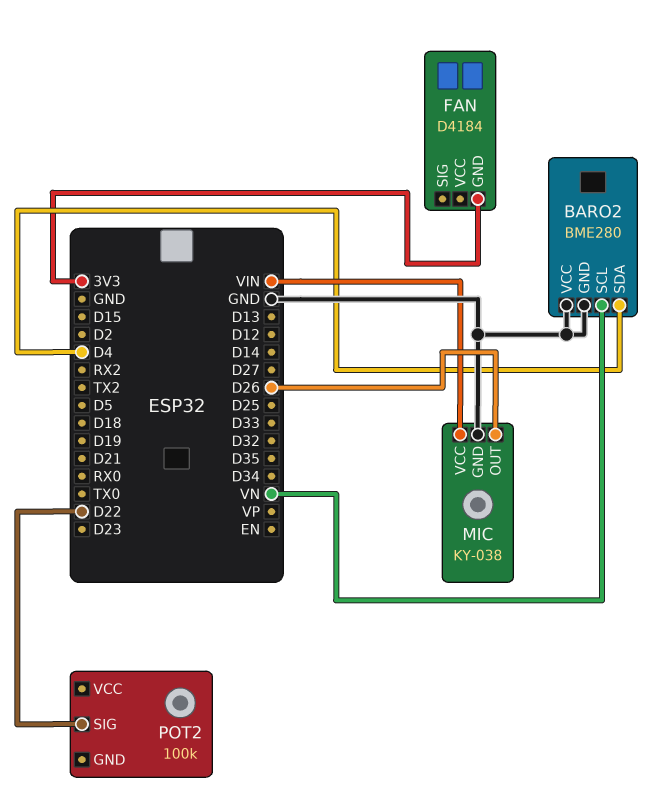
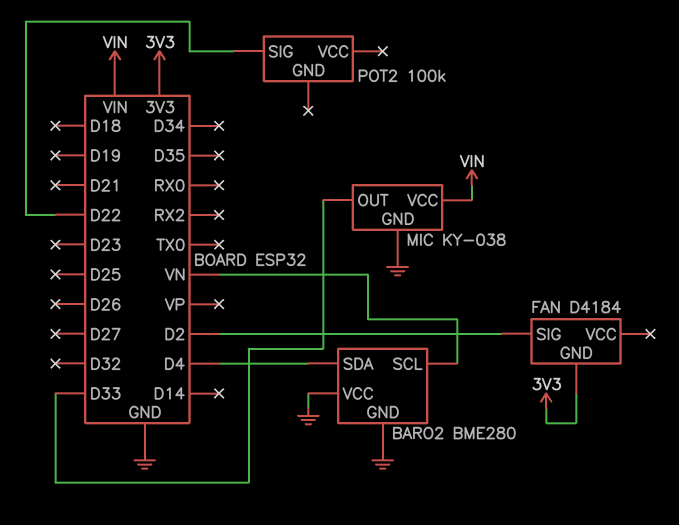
FAN pin SIG: none -> D2
MIC pin OUT: D26 -> D33

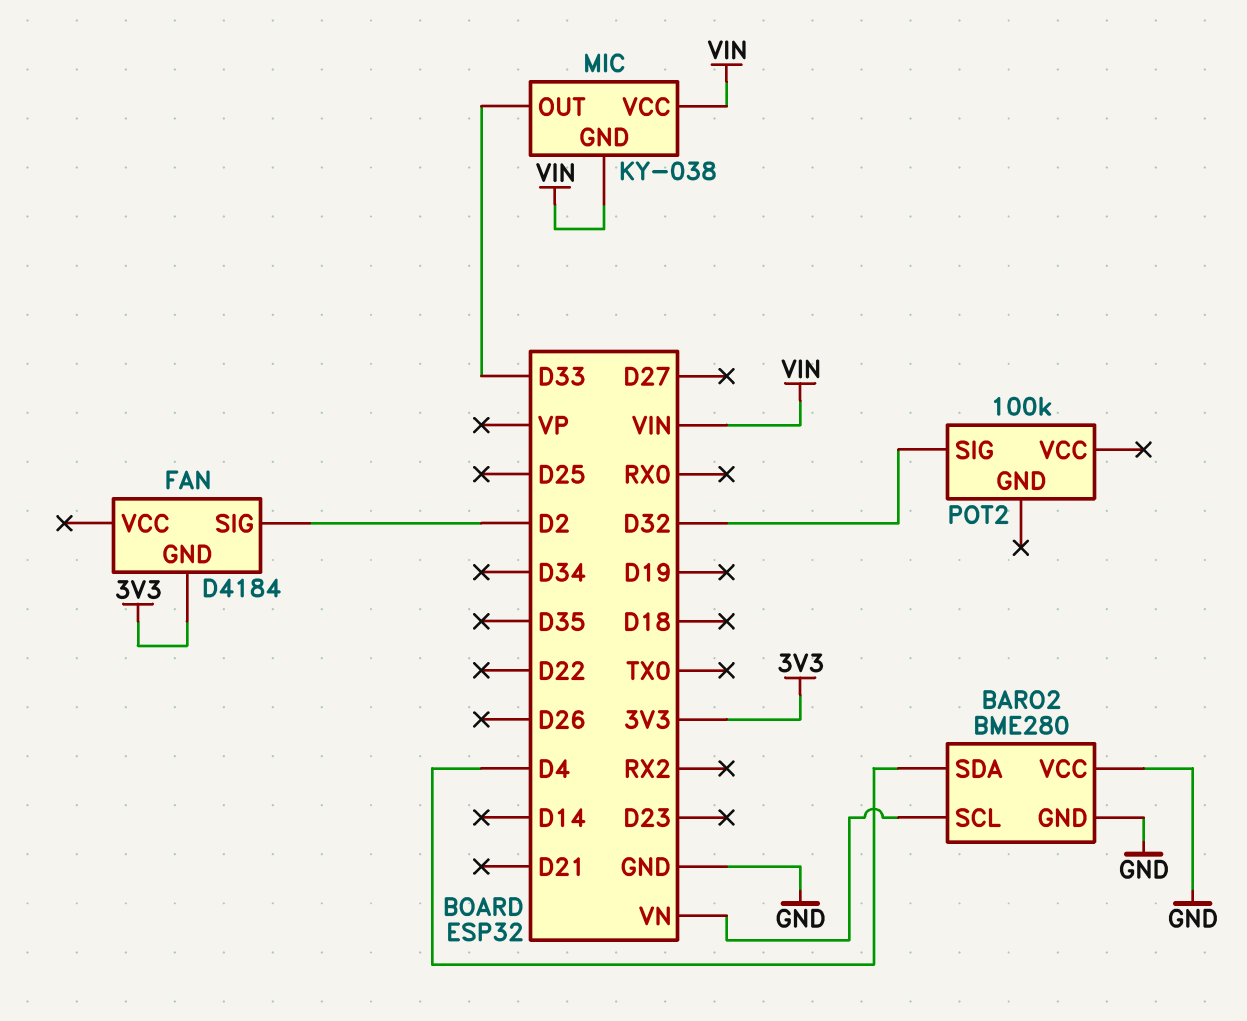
MIC pin GND: GND -> VIN
POT2 pin SIG: D22 -> D32

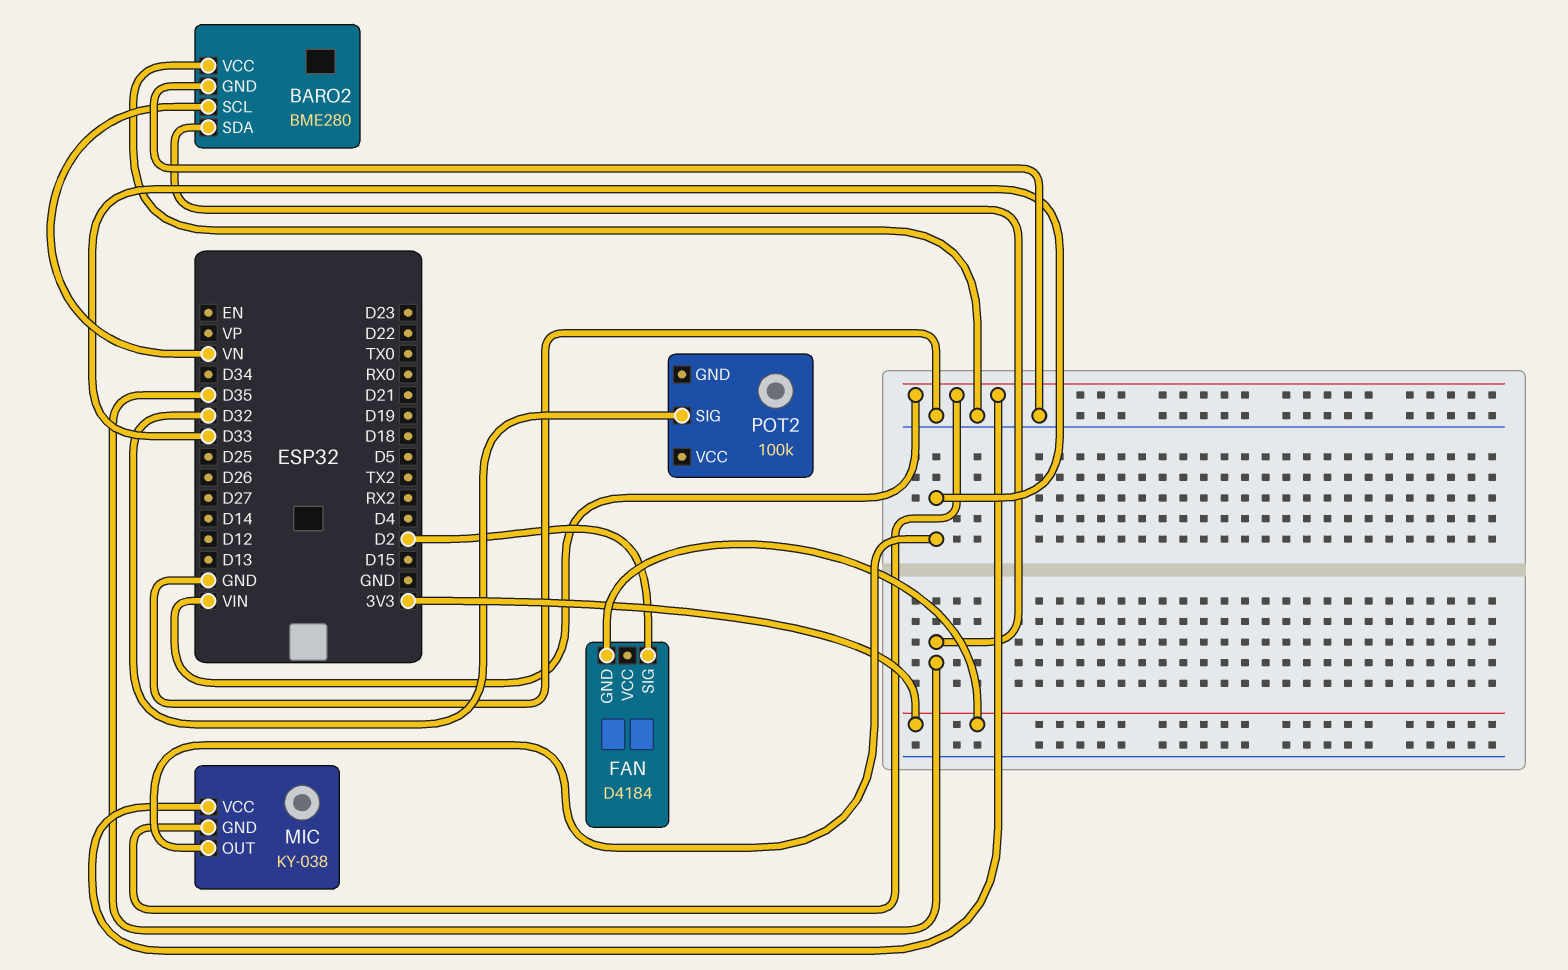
BARO2 pin SDA: D4 -> D35

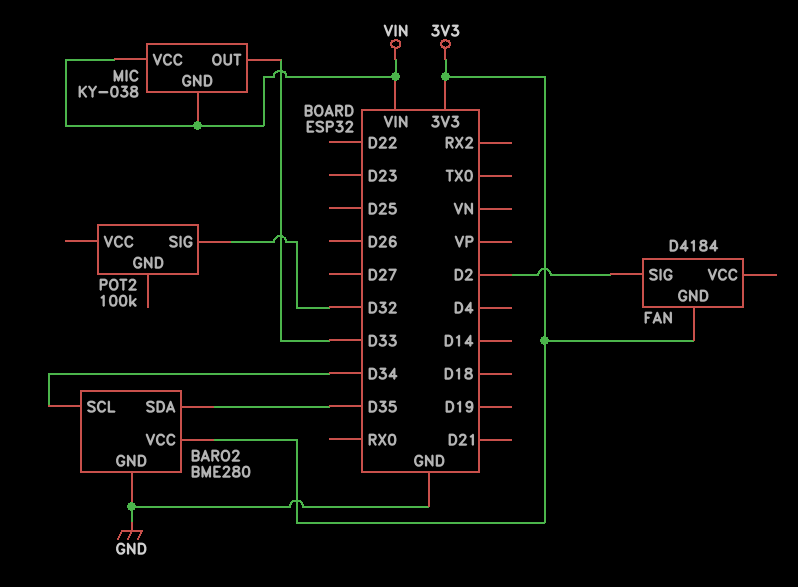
BARO2 pin SCL: VN -> D34
BARO2 pin VCC: GND -> 3V3

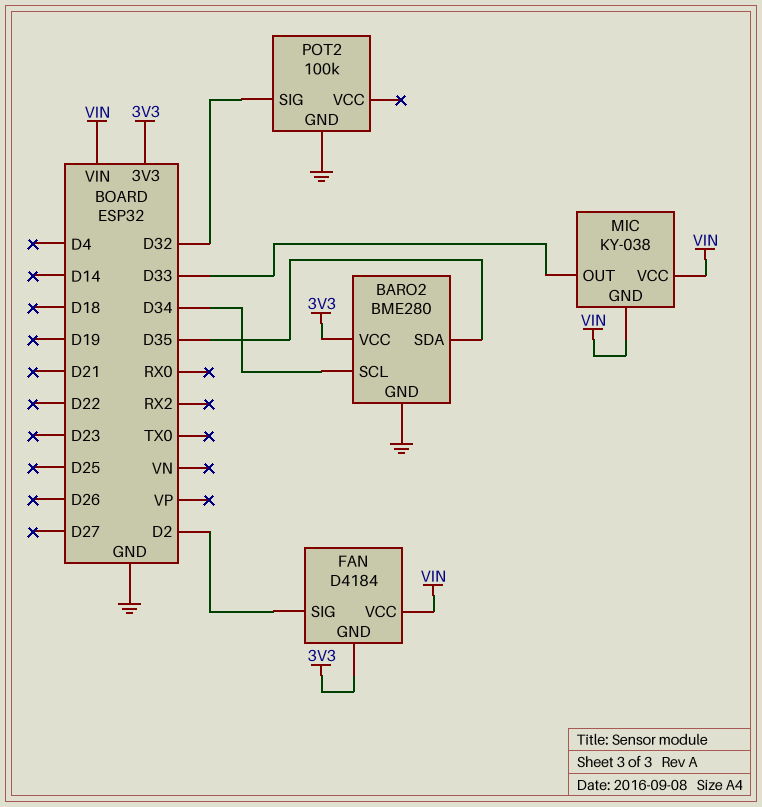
FAN pin VCC: none -> VIN
POT2 pin GND: none -> GND

